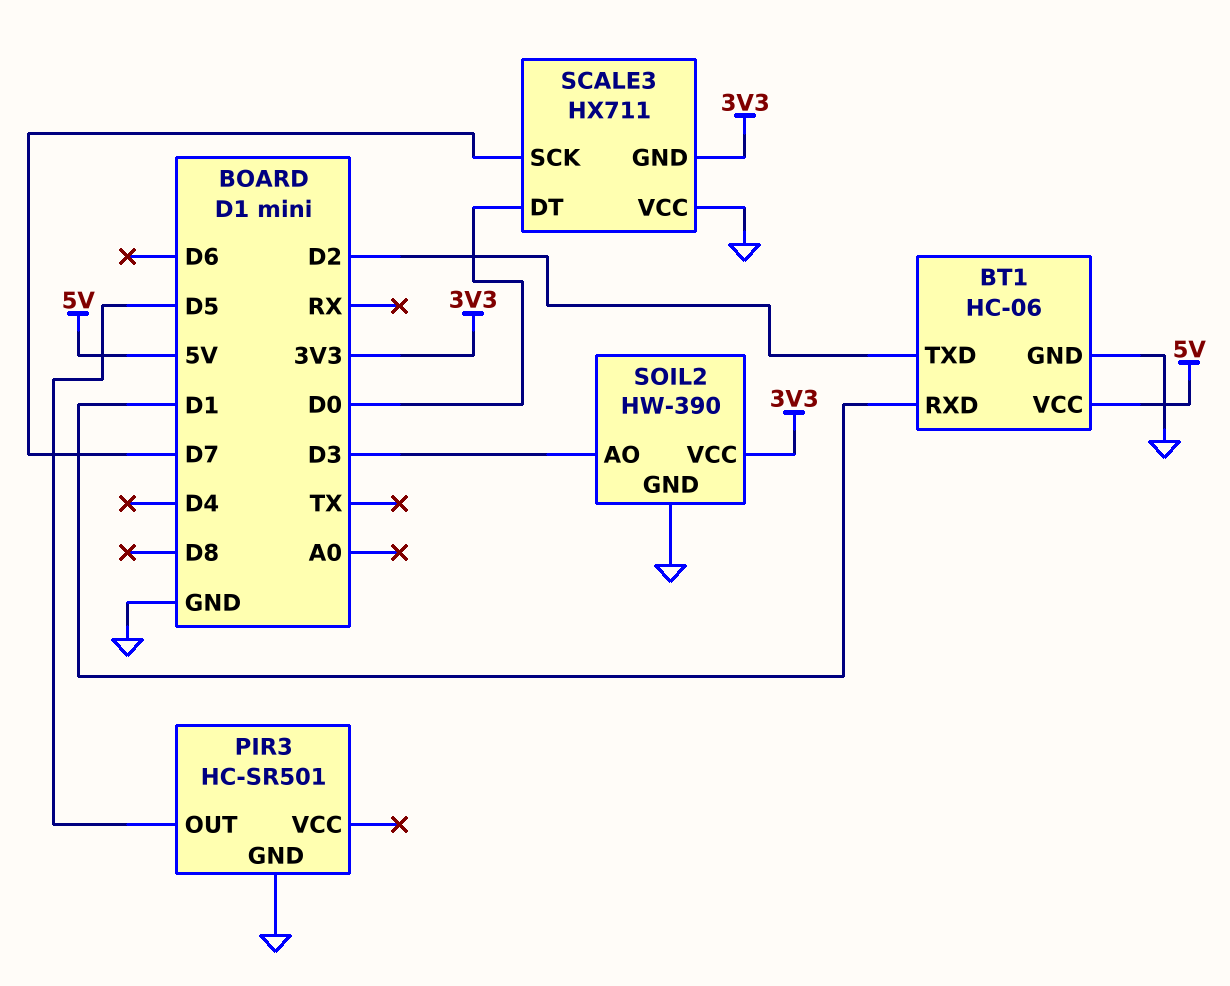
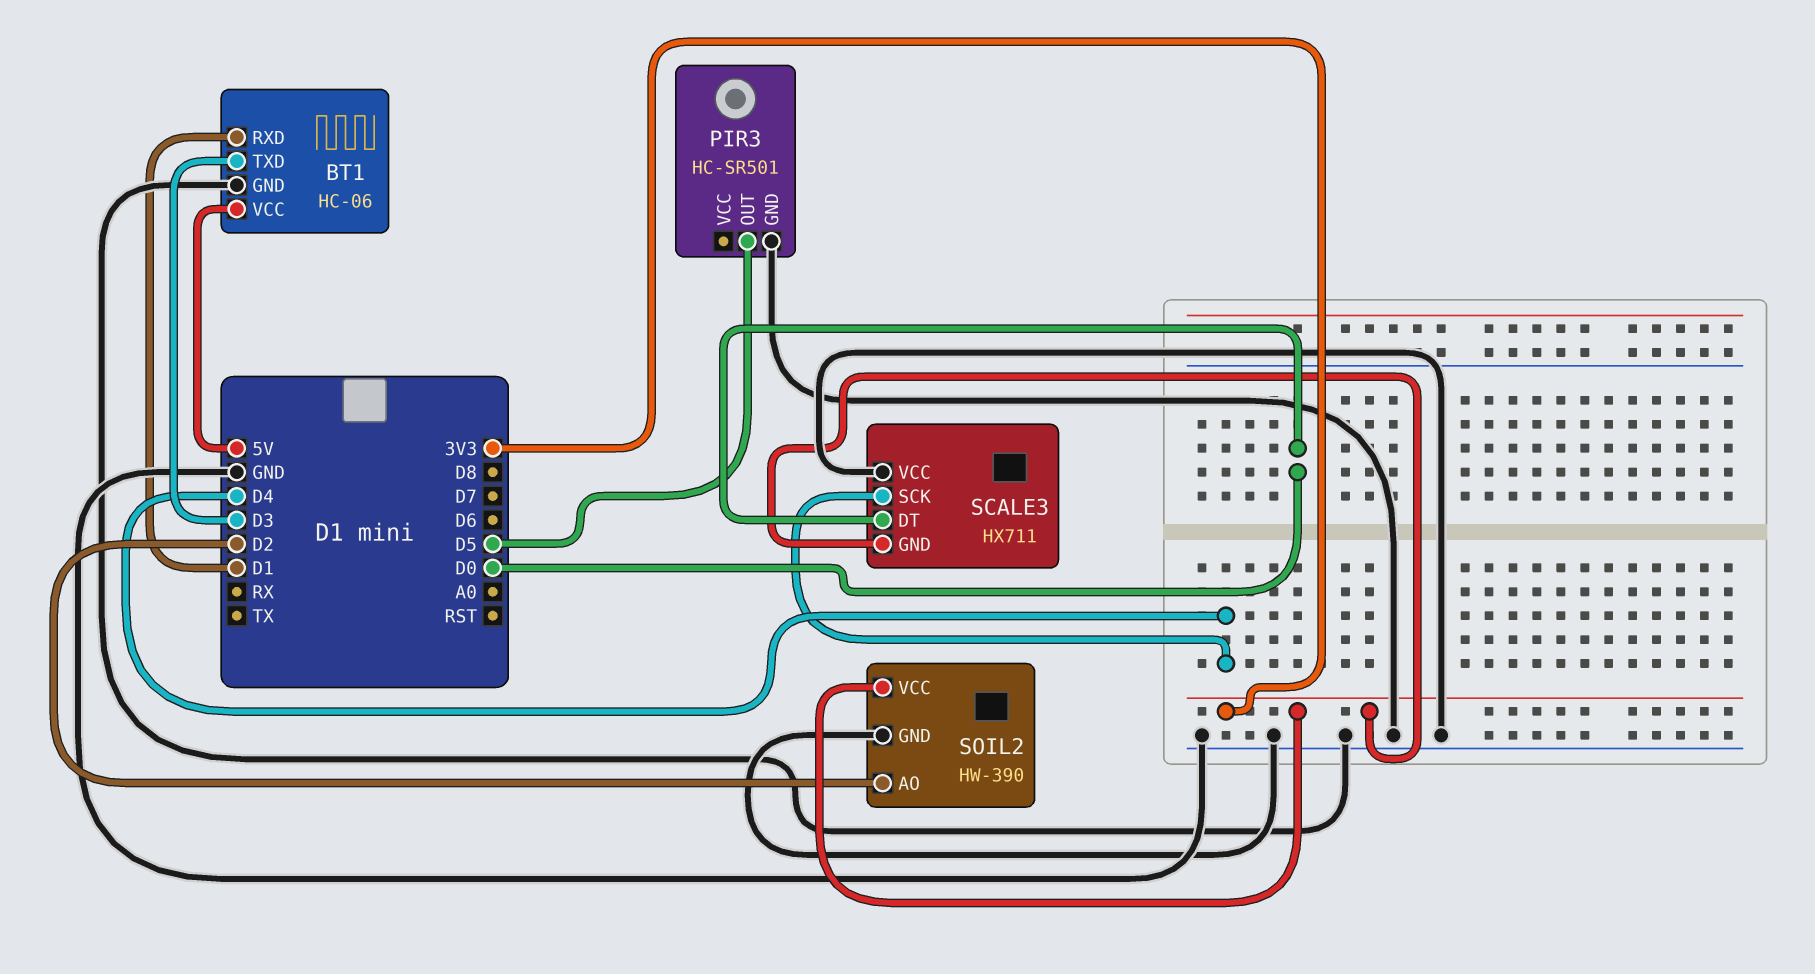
BT1 pin TXD: D2 -> D3
SCALE3 pin SCK: D7 -> D4
SOIL2 pin AO: D3 -> D2

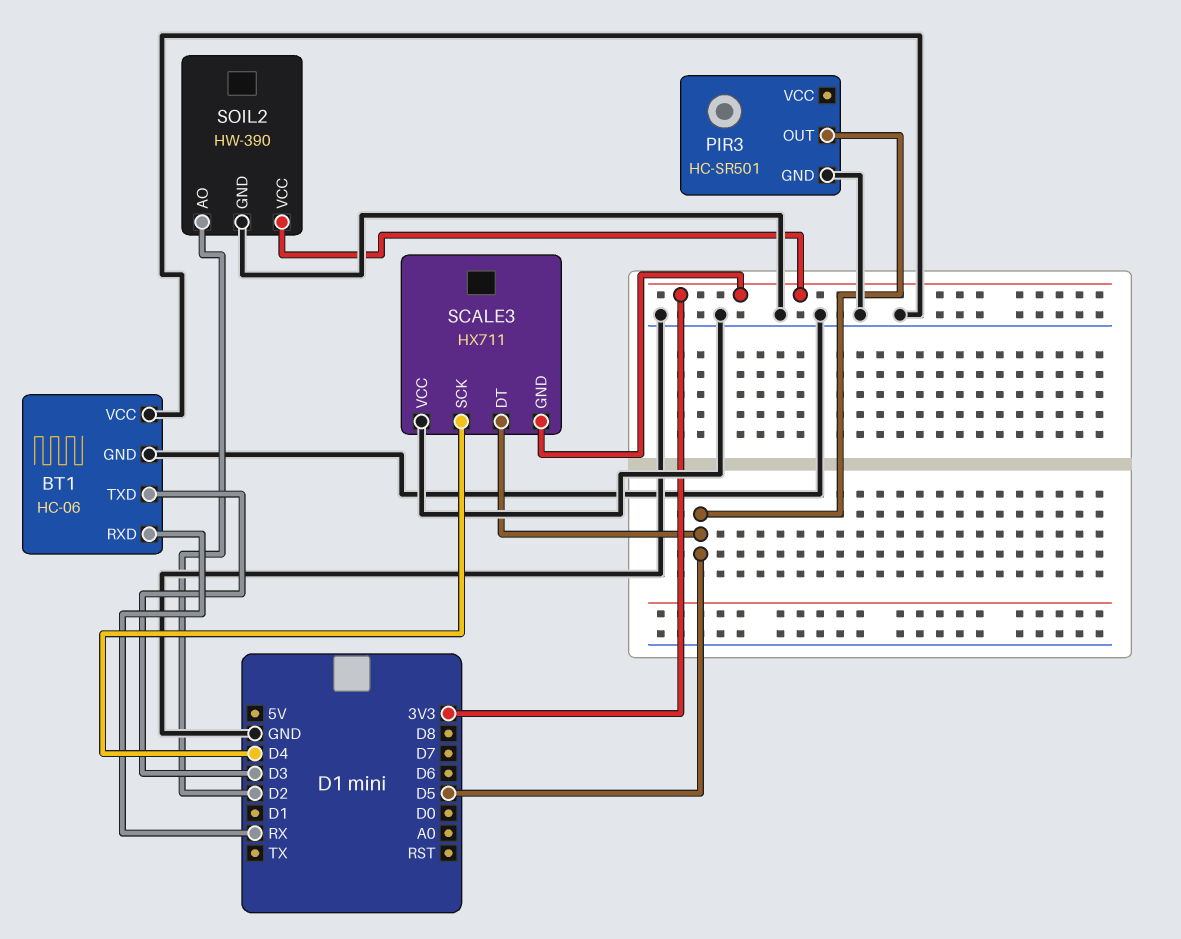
BT1 pin RXD: D1 -> RX
BT1 pin VCC: 5V -> GND
SCALE3 pin DT: D0 -> D5

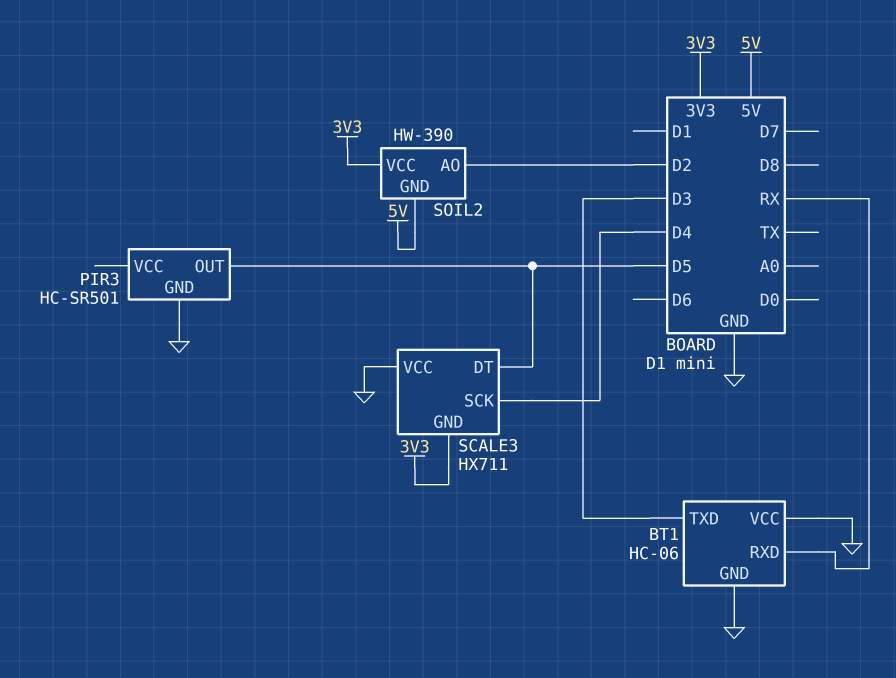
SOIL2 pin GND: GND -> 5V

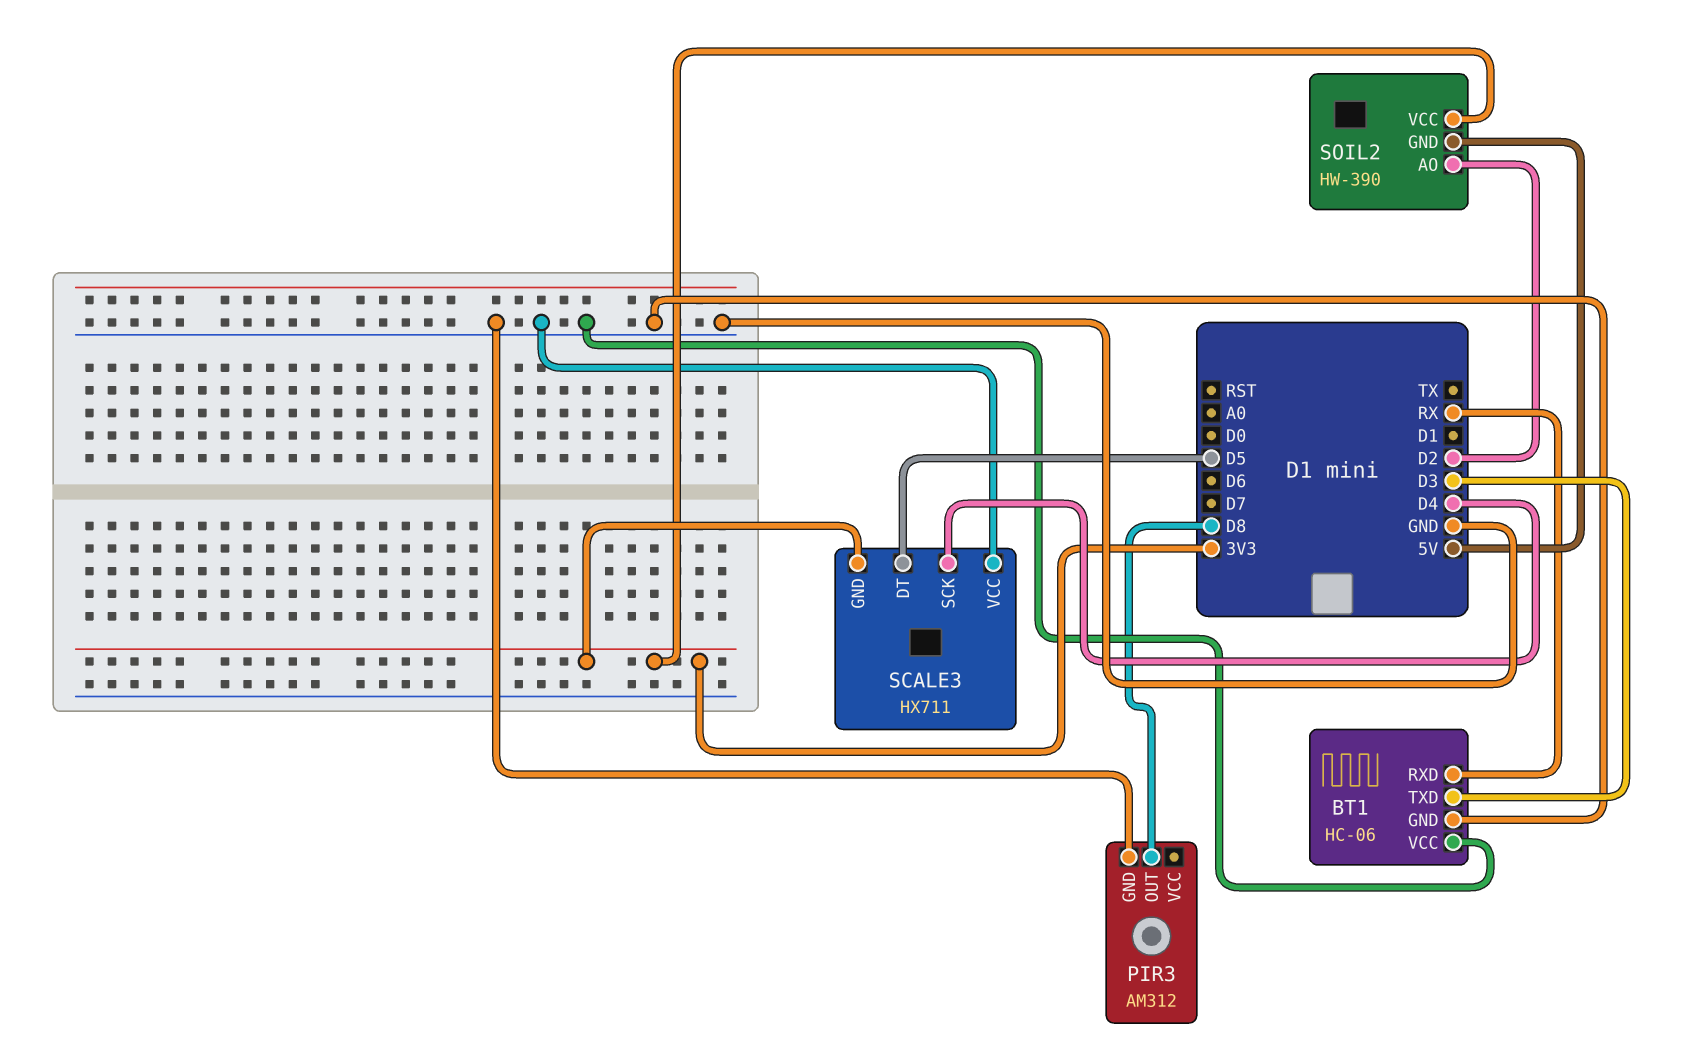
PIR3: HC-SR501 -> AM312
PIR3 pin OUT: D5 -> D8

